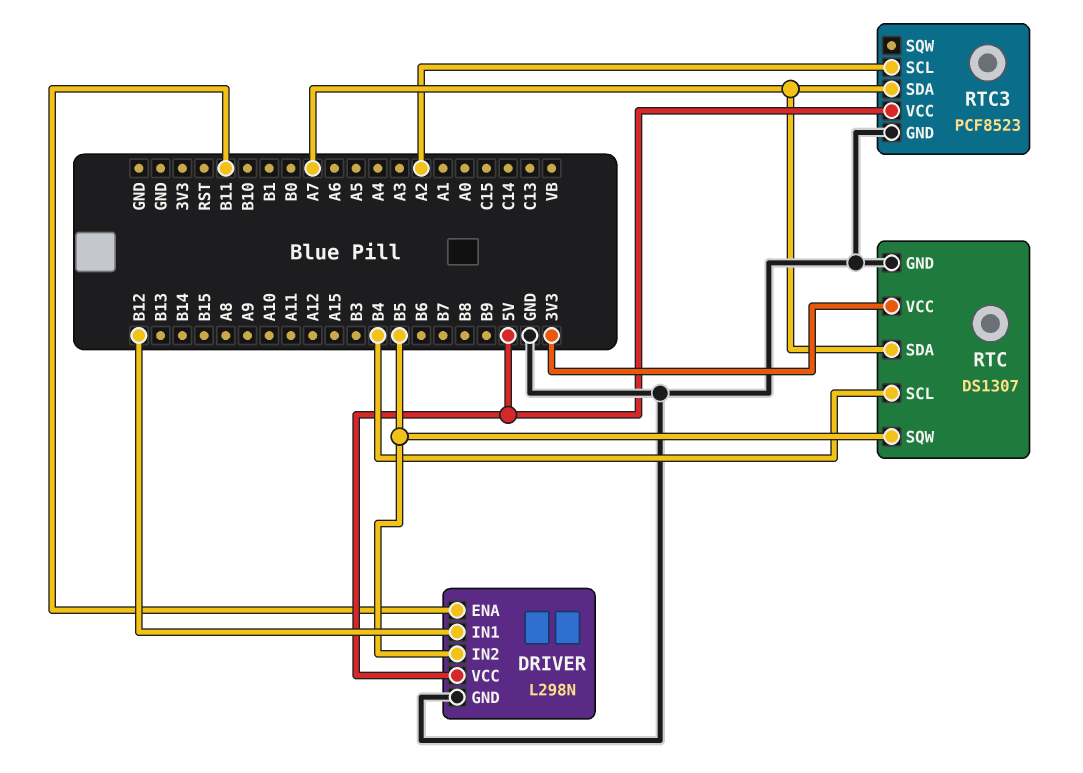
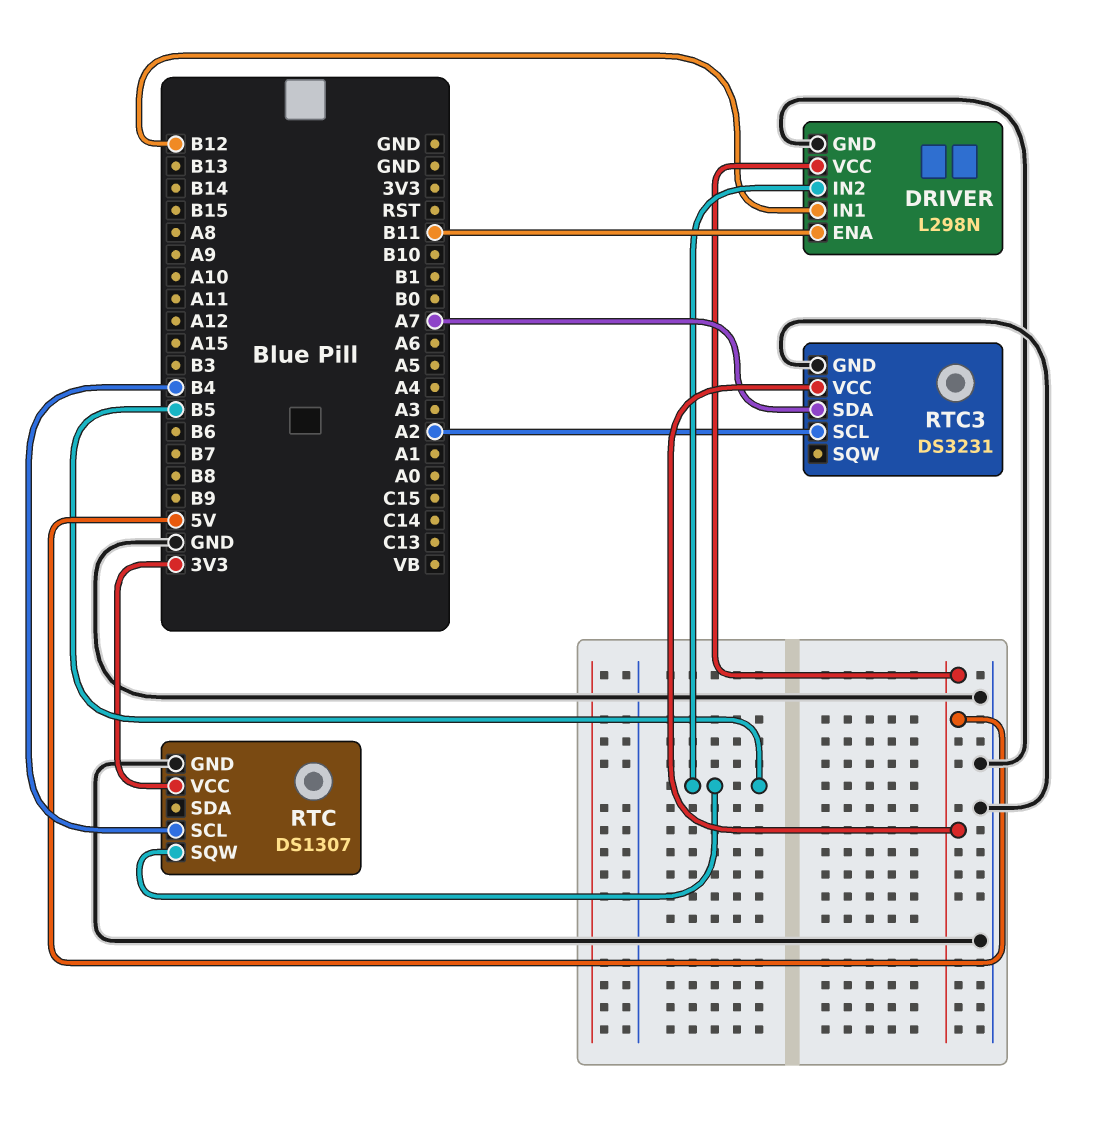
RTC pin SDA: A7 -> none
RTC3: PCF8523 -> DS3231

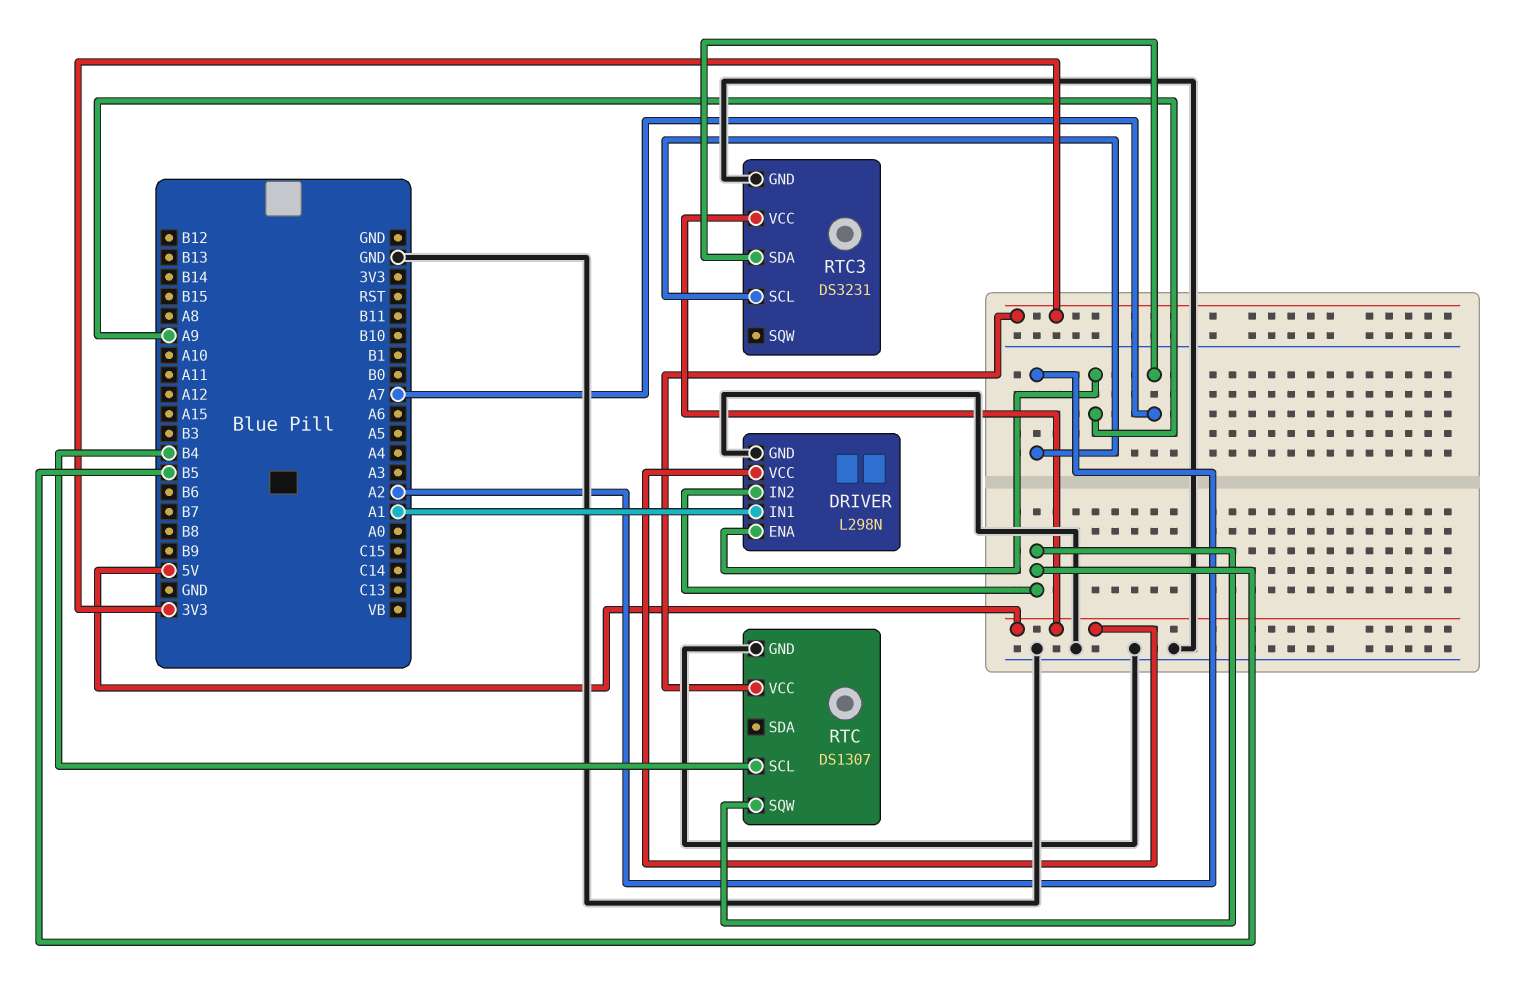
DRIVER pin ENA: B11 -> A9
DRIVER pin IN1: B12 -> A1

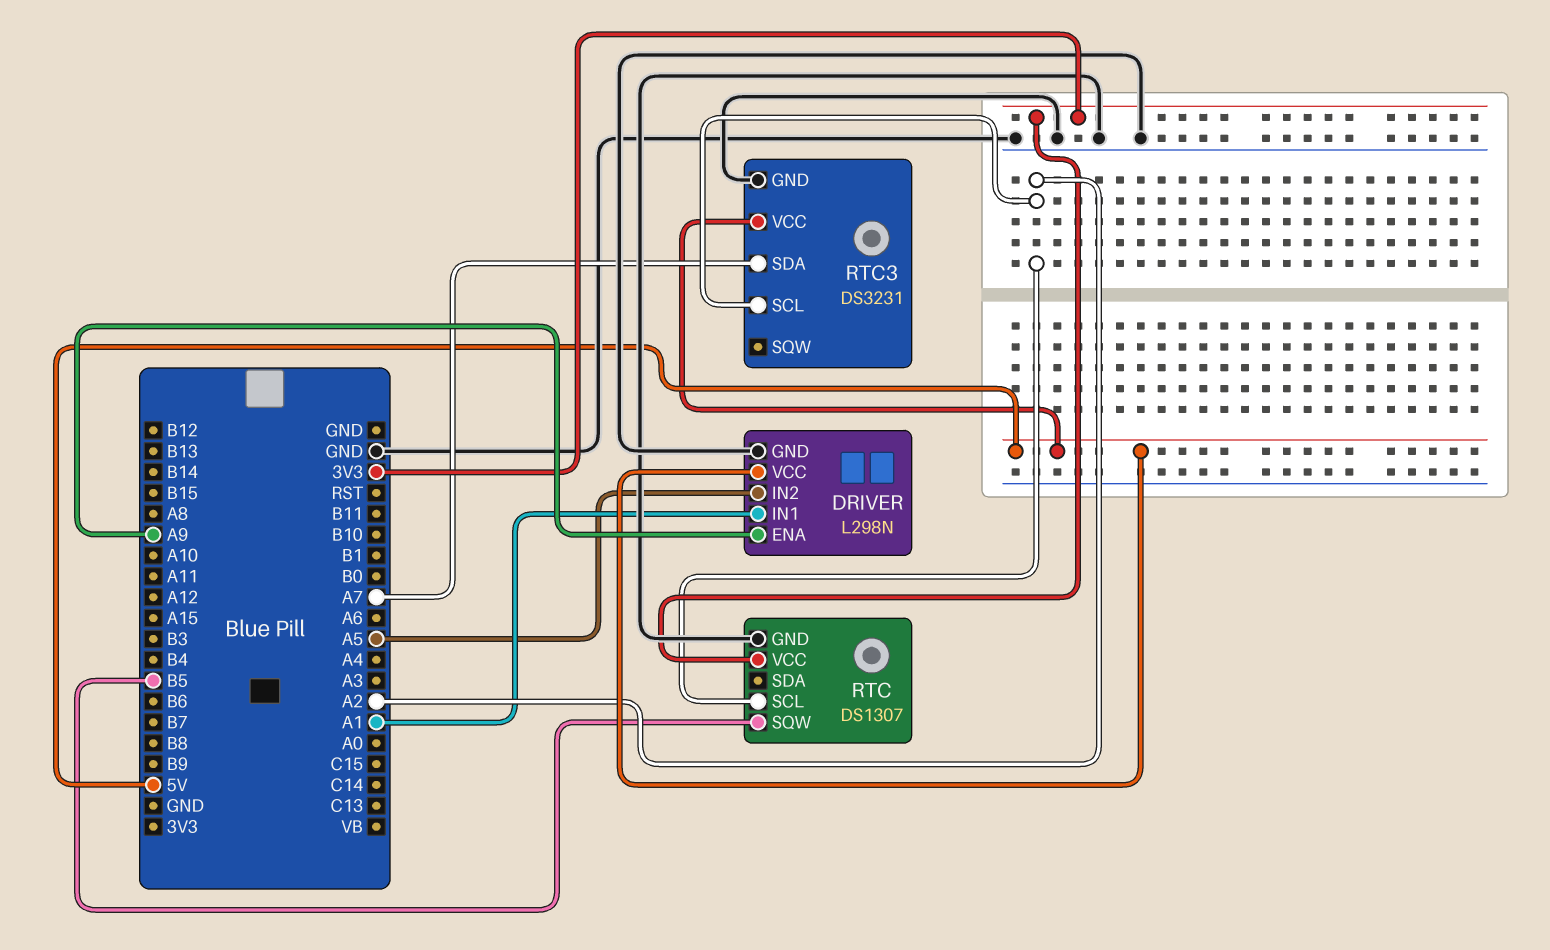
DRIVER pin IN2: B5 -> A5
RTC pin SCL: B4 -> A2

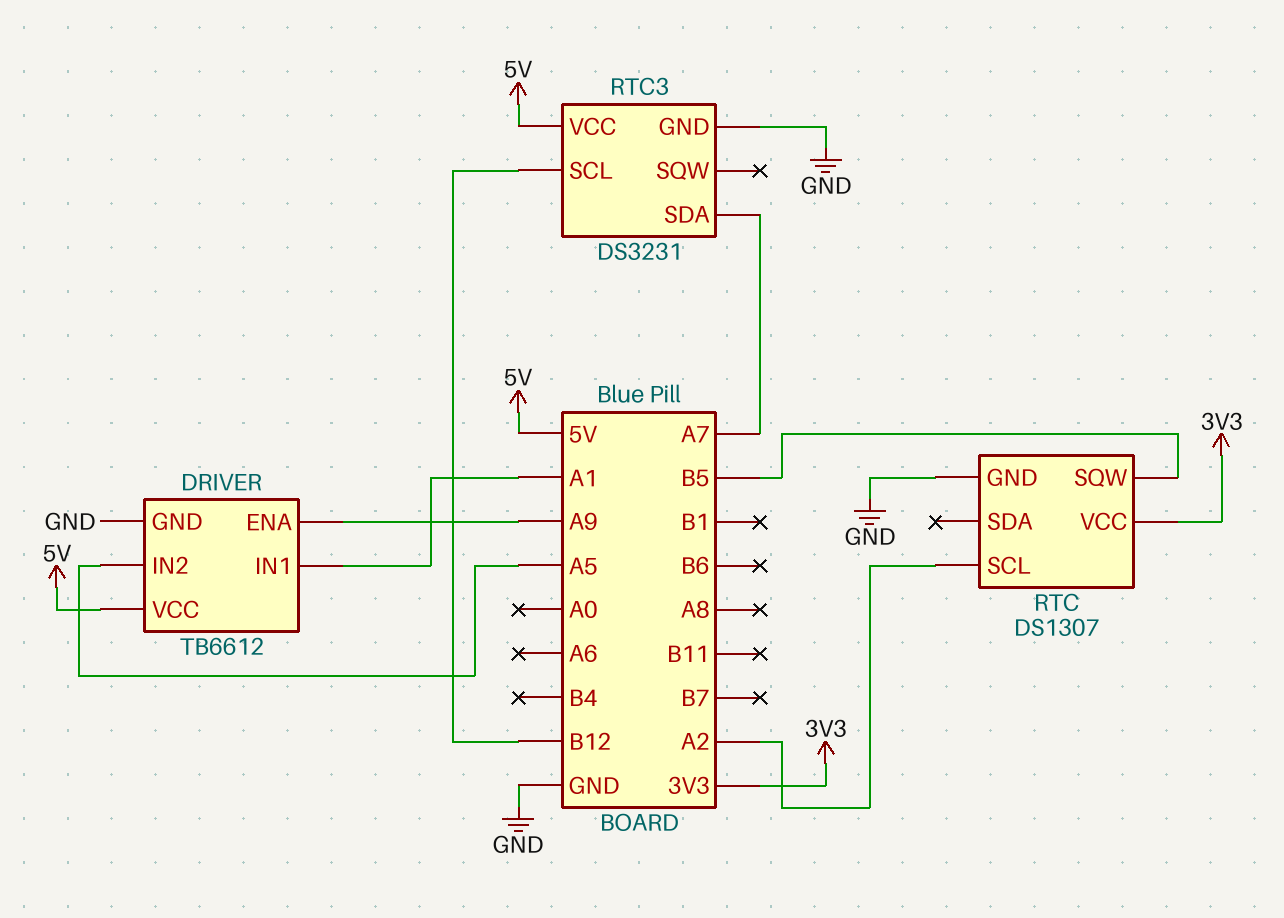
DRIVER: L298N -> TB6612
RTC3 pin SCL: A2 -> B12

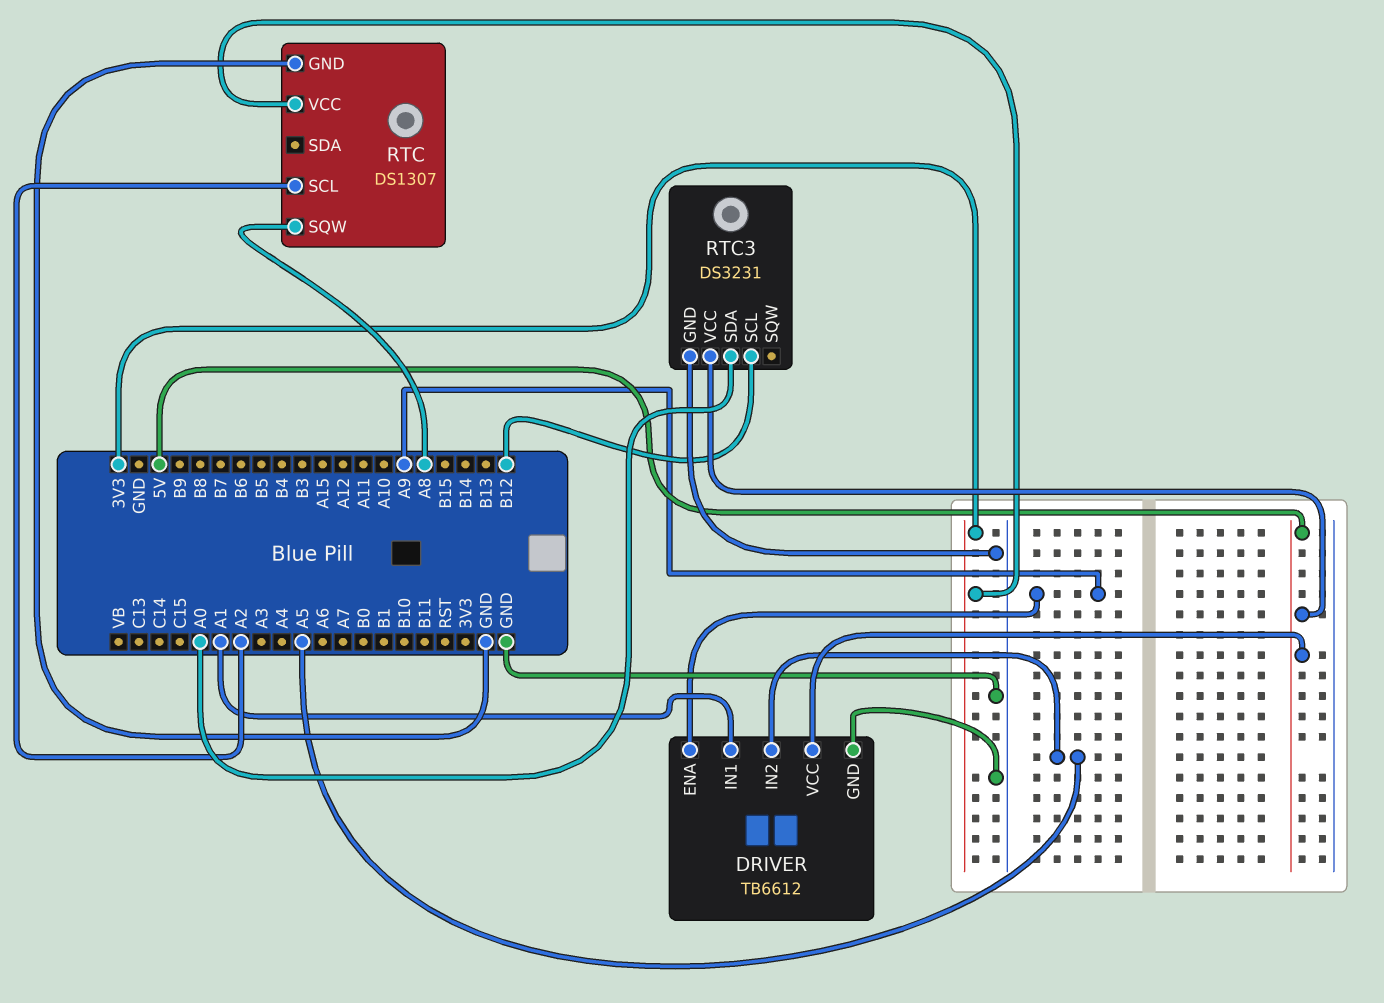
RTC pin SQW: B5 -> A8
RTC3 pin SDA: A7 -> A0

